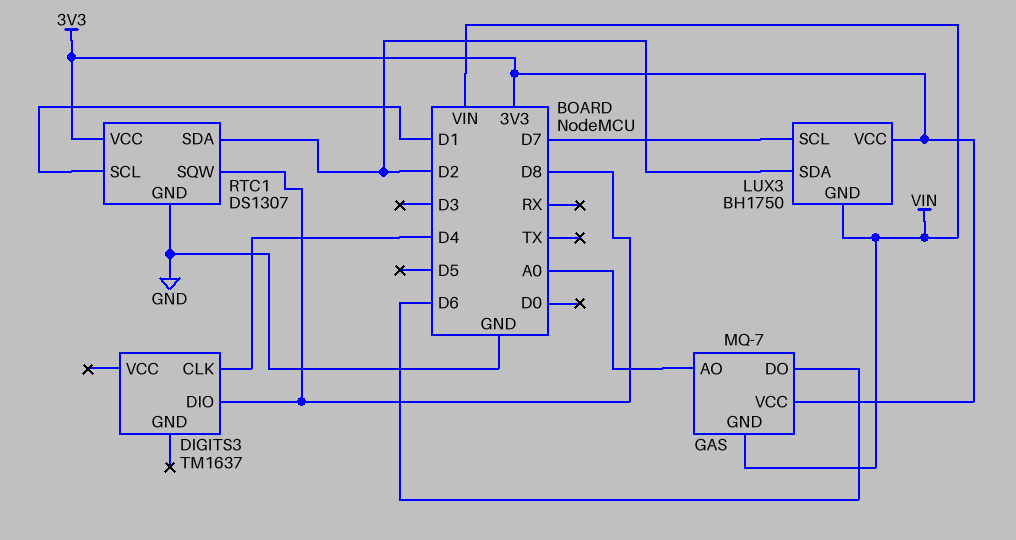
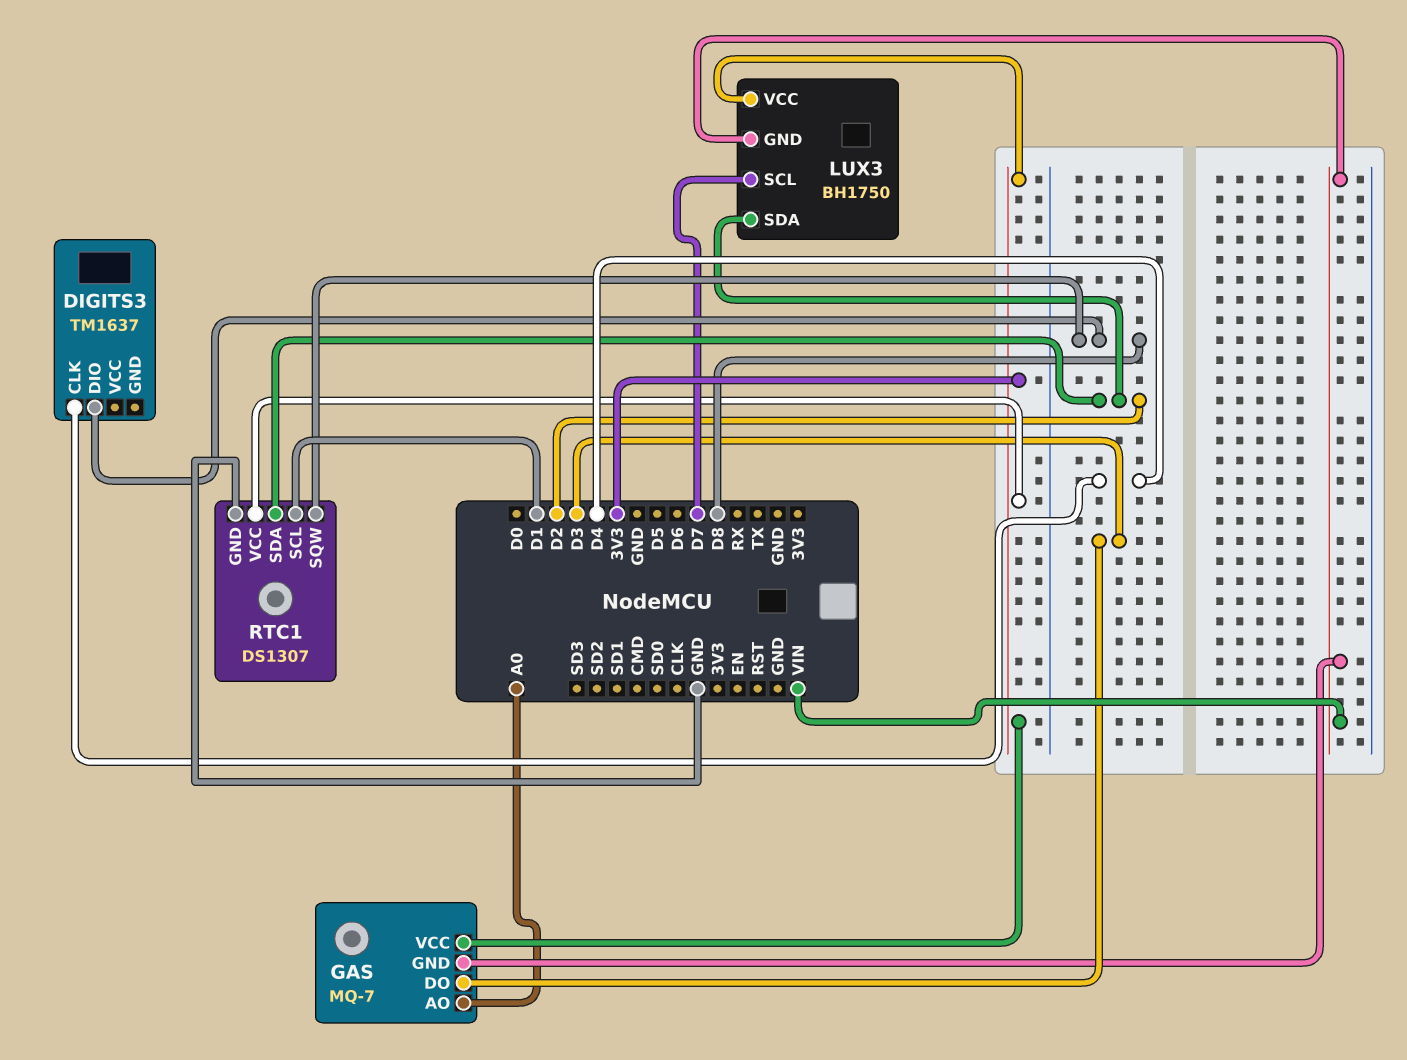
GAS pin DO: D6 -> D3

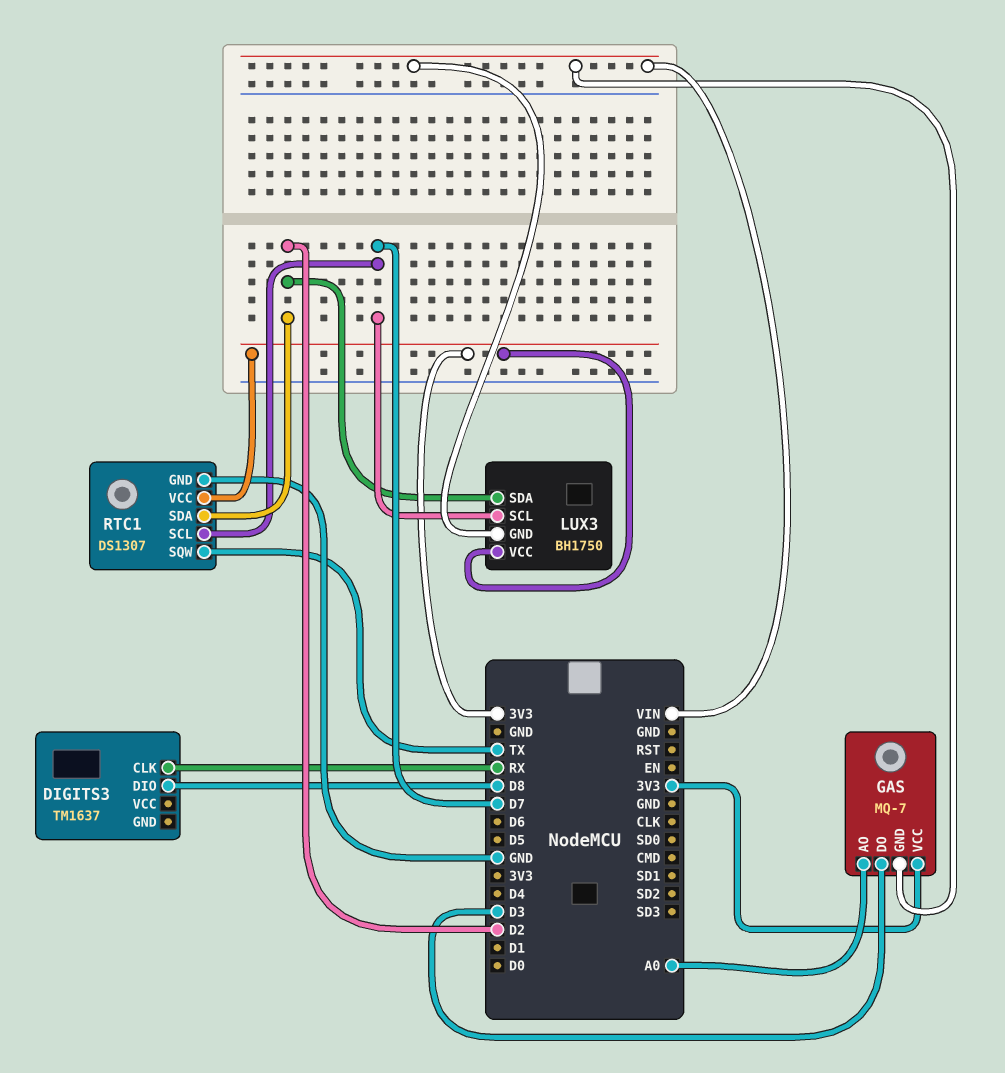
DIGITS3 pin CLK: D4 -> RX
RTC1 pin SCL: D1 -> D7
RTC1 pin SQW: D8 -> TX

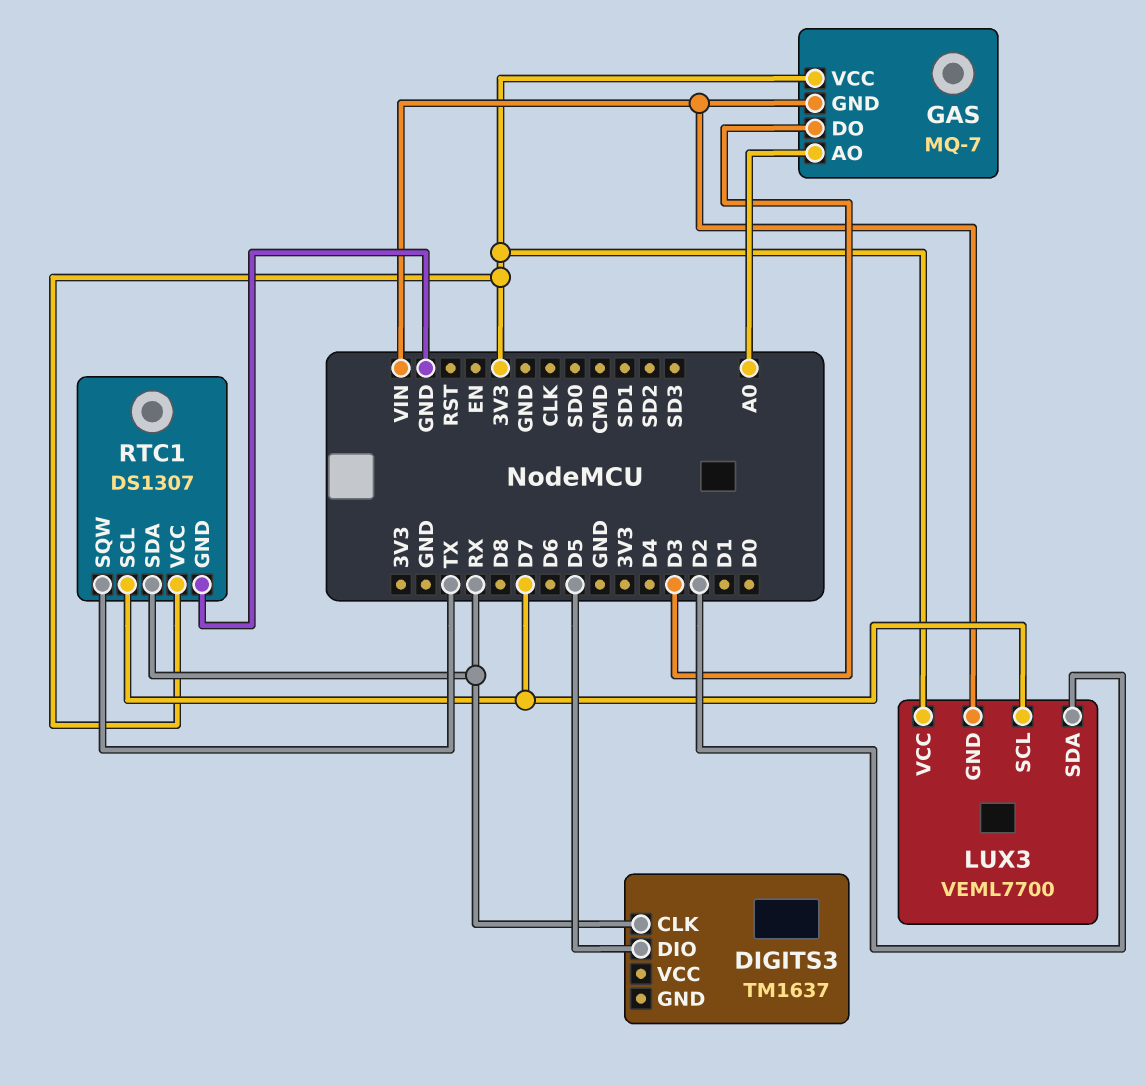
DIGITS3 pin DIO: D8 -> D5
LUX3: BH1750 -> VEML7700
RTC1 pin SDA: D2 -> RX

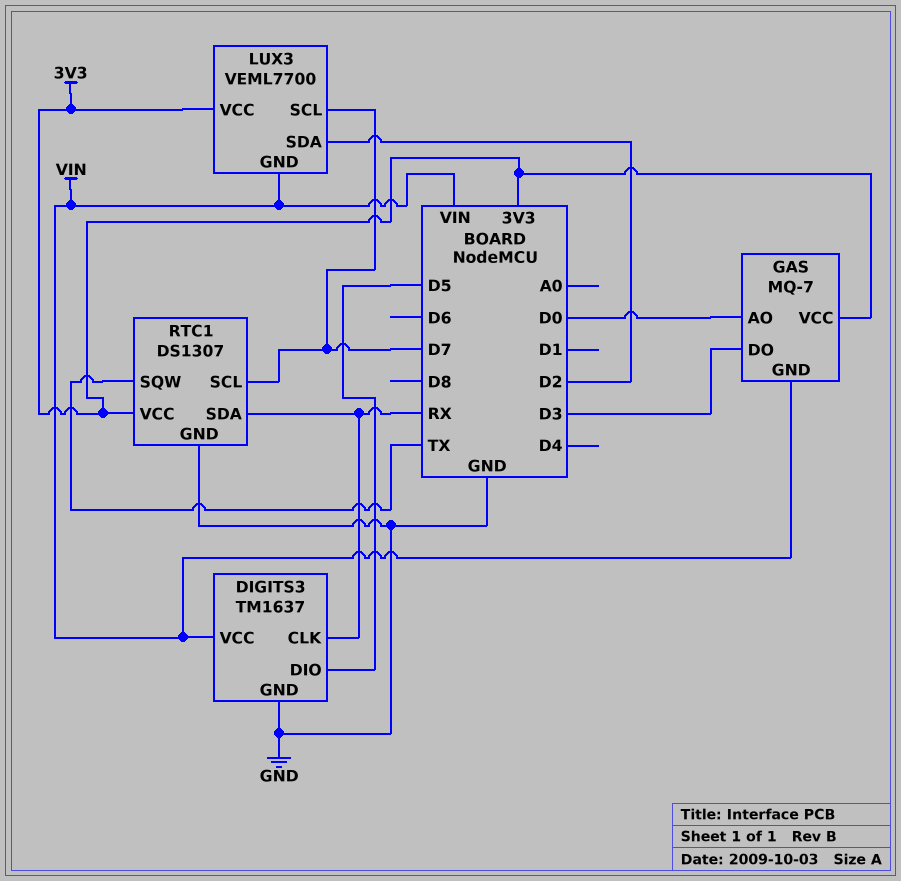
DIGITS3 pin GND: none -> GND
DIGITS3 pin VCC: none -> VIN
GAS pin AO: A0 -> D0

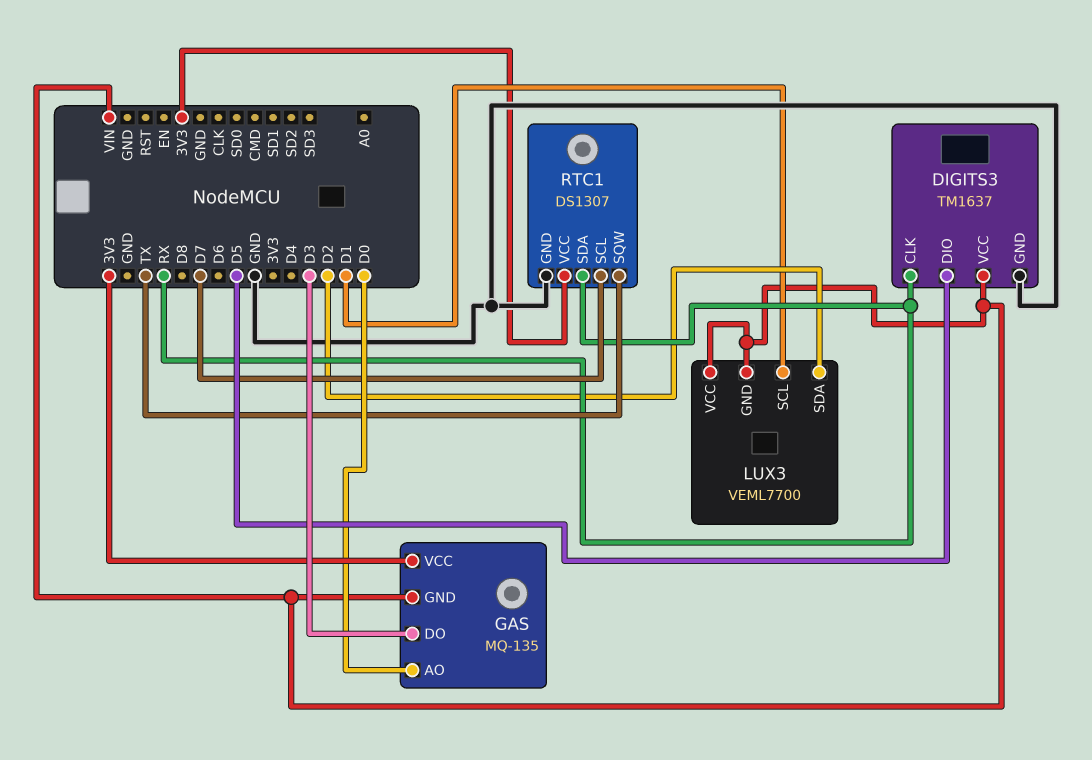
GAS: MQ-7 -> MQ-135
LUX3 pin SCL: D7 -> D1
LUX3 pin VCC: 3V3 -> VIN

